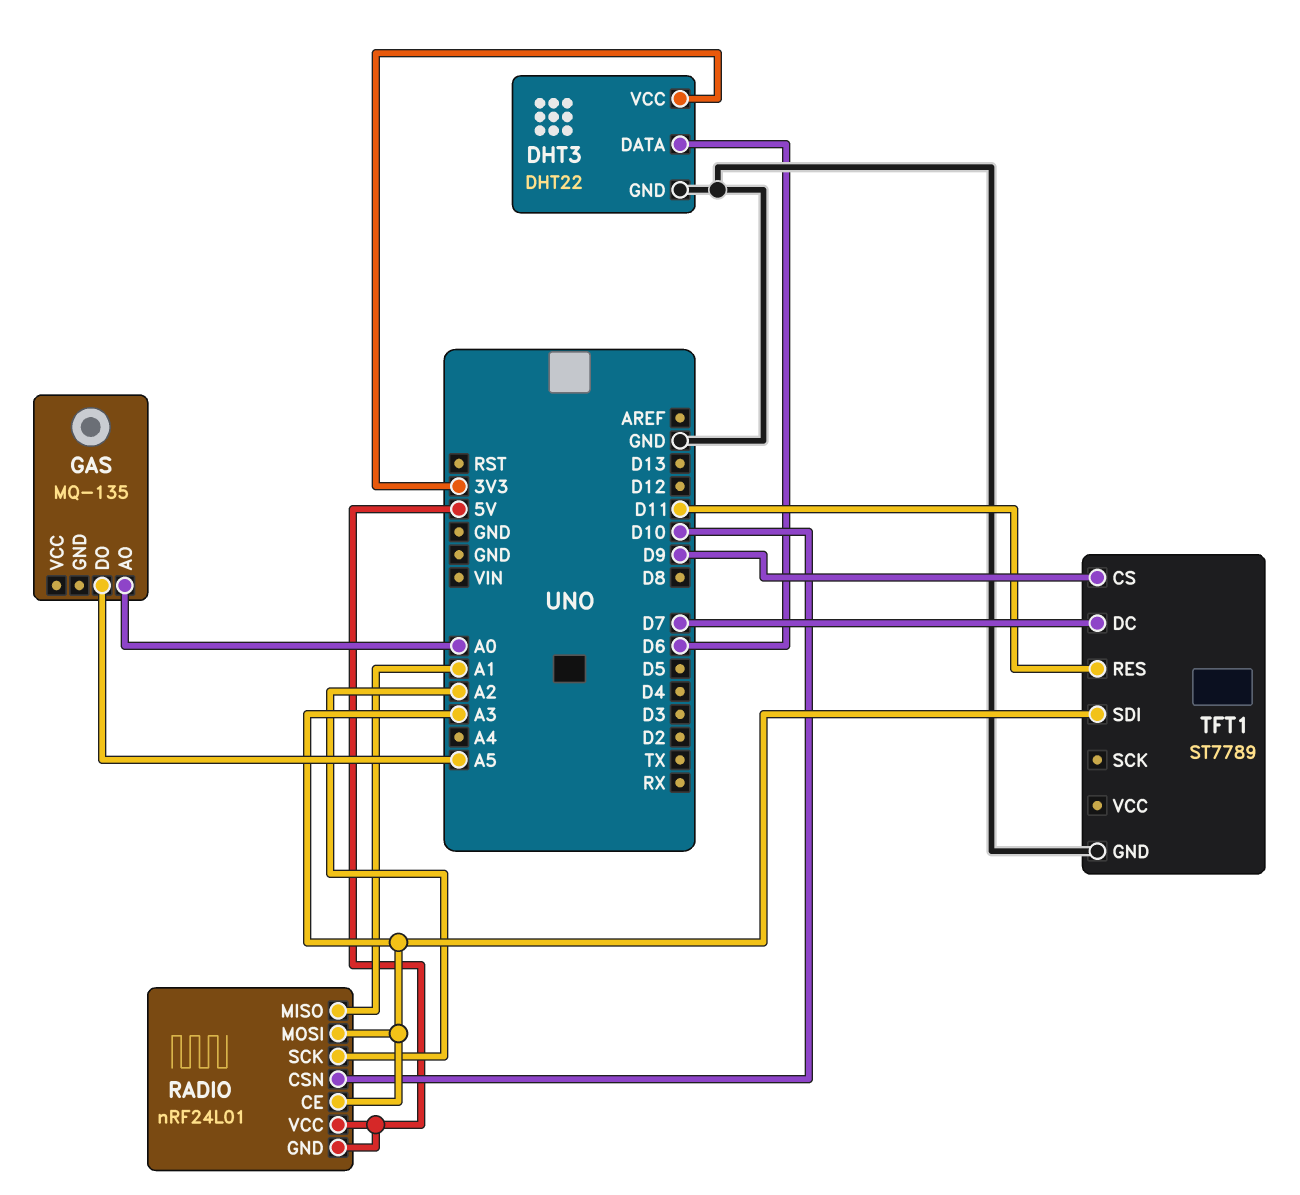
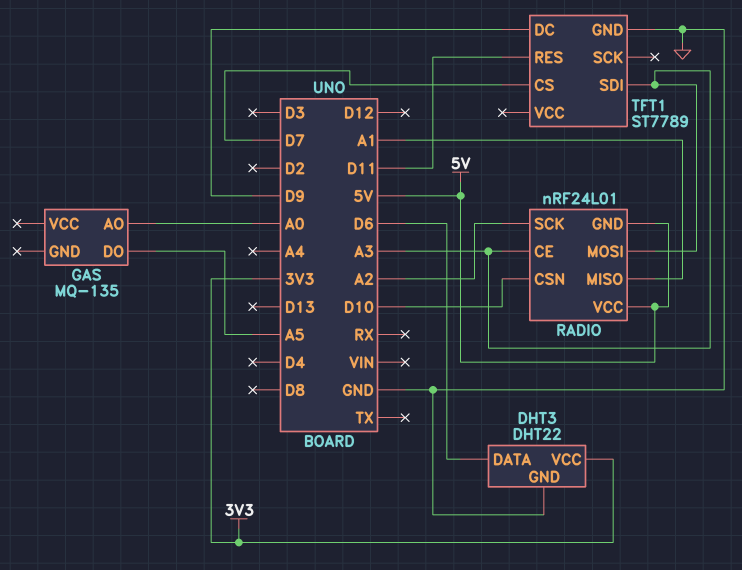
TFT1 pin CS: D9 -> D7
TFT1 pin DC: D7 -> D9

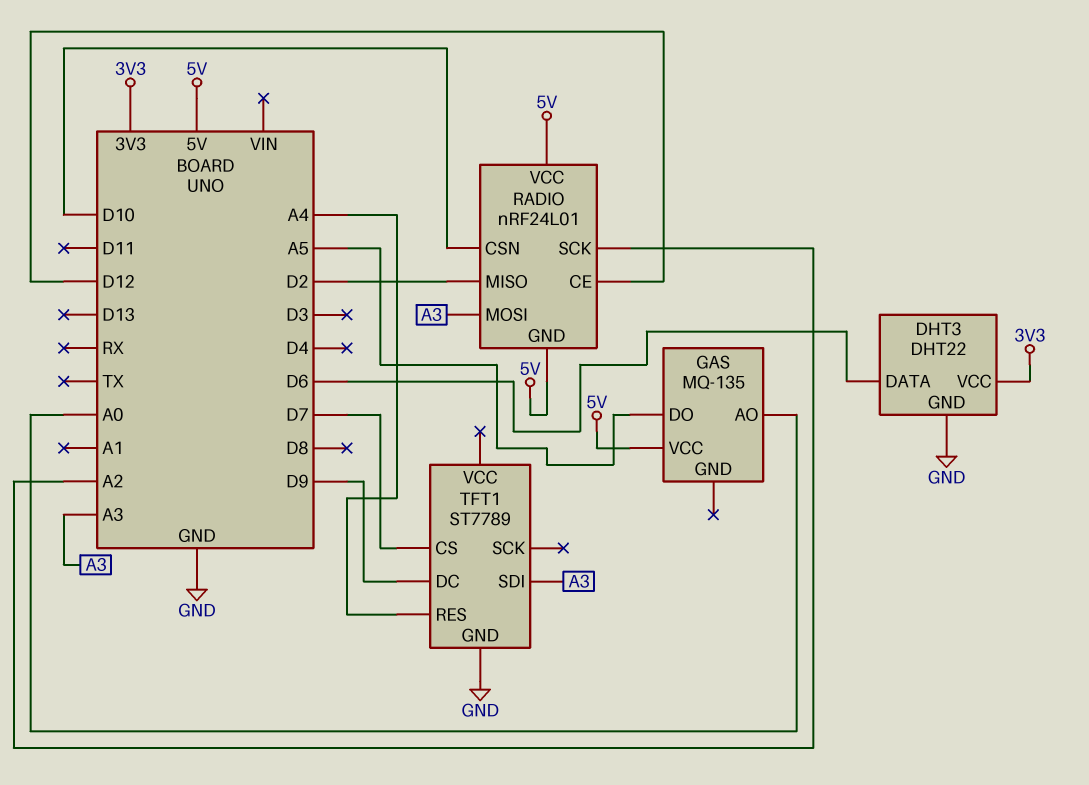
GAS pin VCC: none -> 5V
RADIO pin CE: A3 -> D12
RADIO pin MISO: A1 -> D2
TFT1 pin RES: D11 -> A4

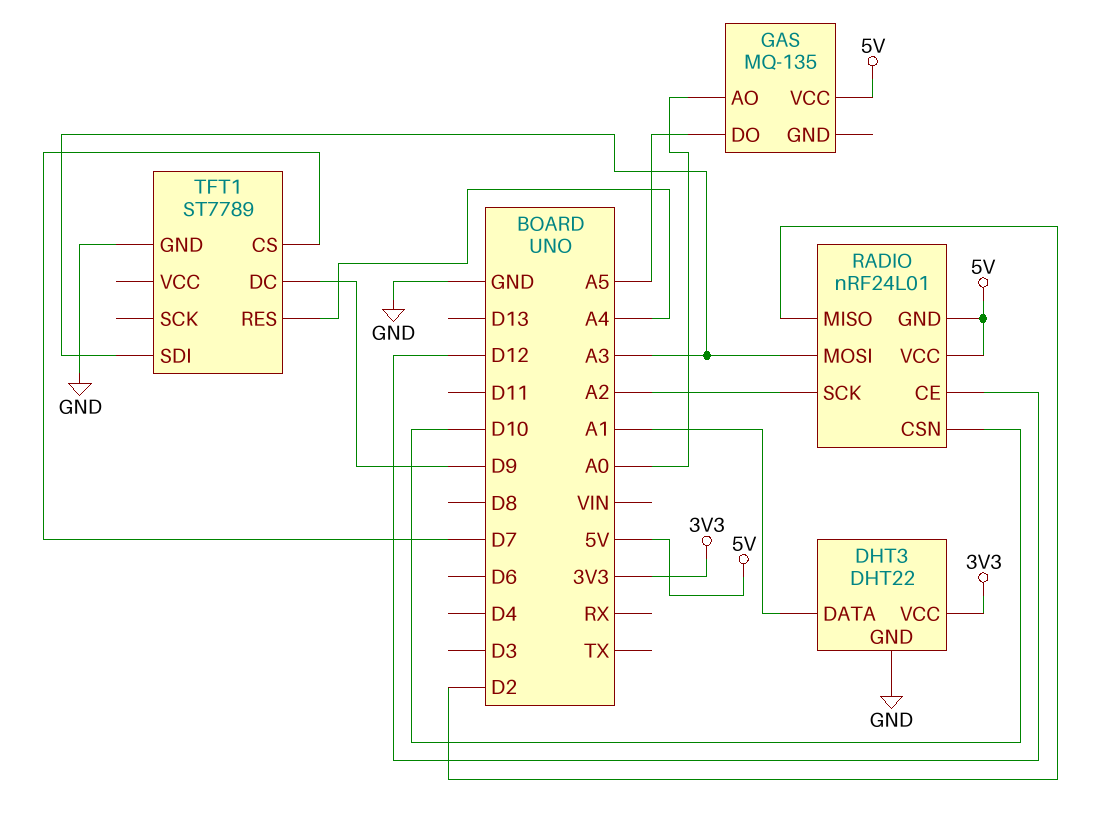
DHT3 pin DATA: D6 -> A1

